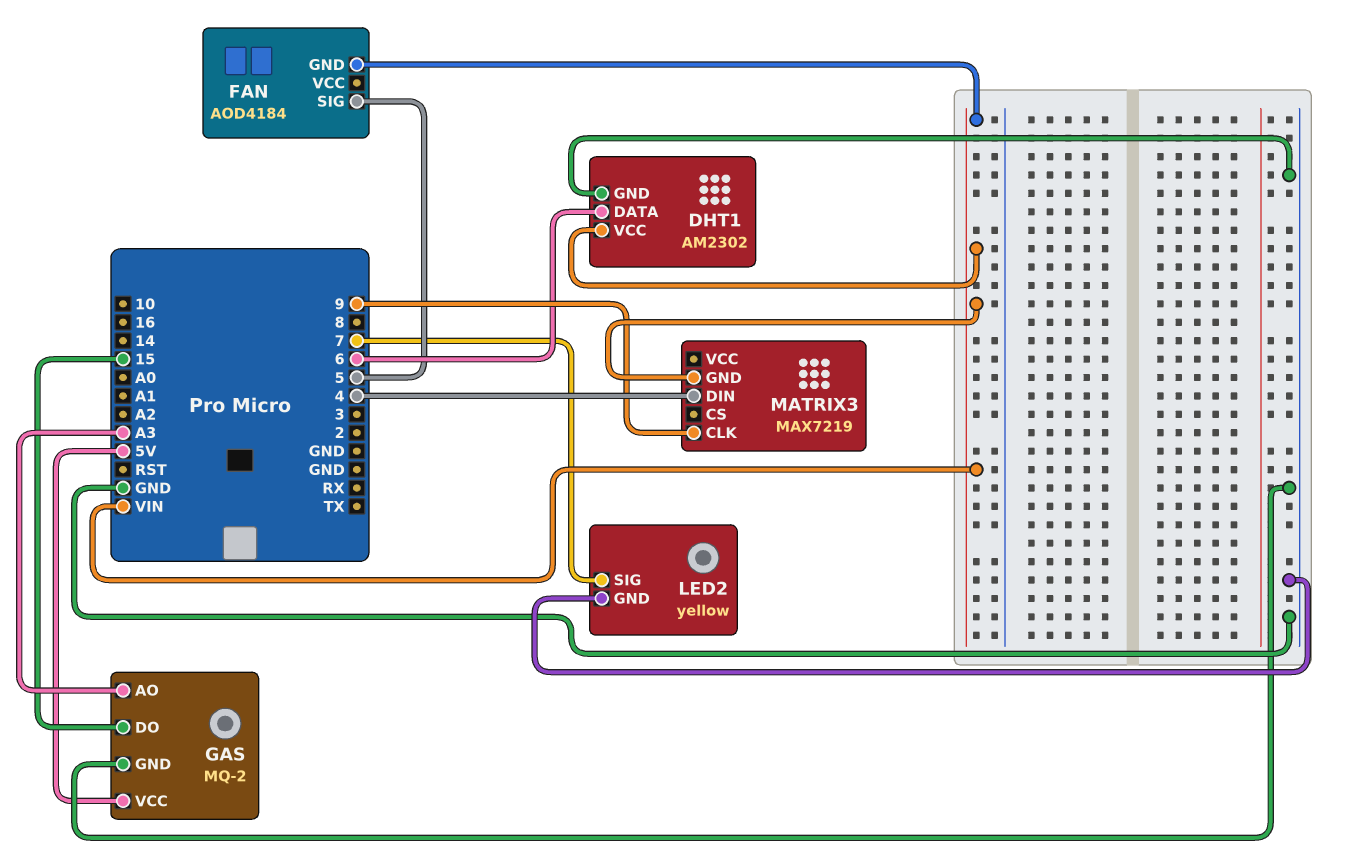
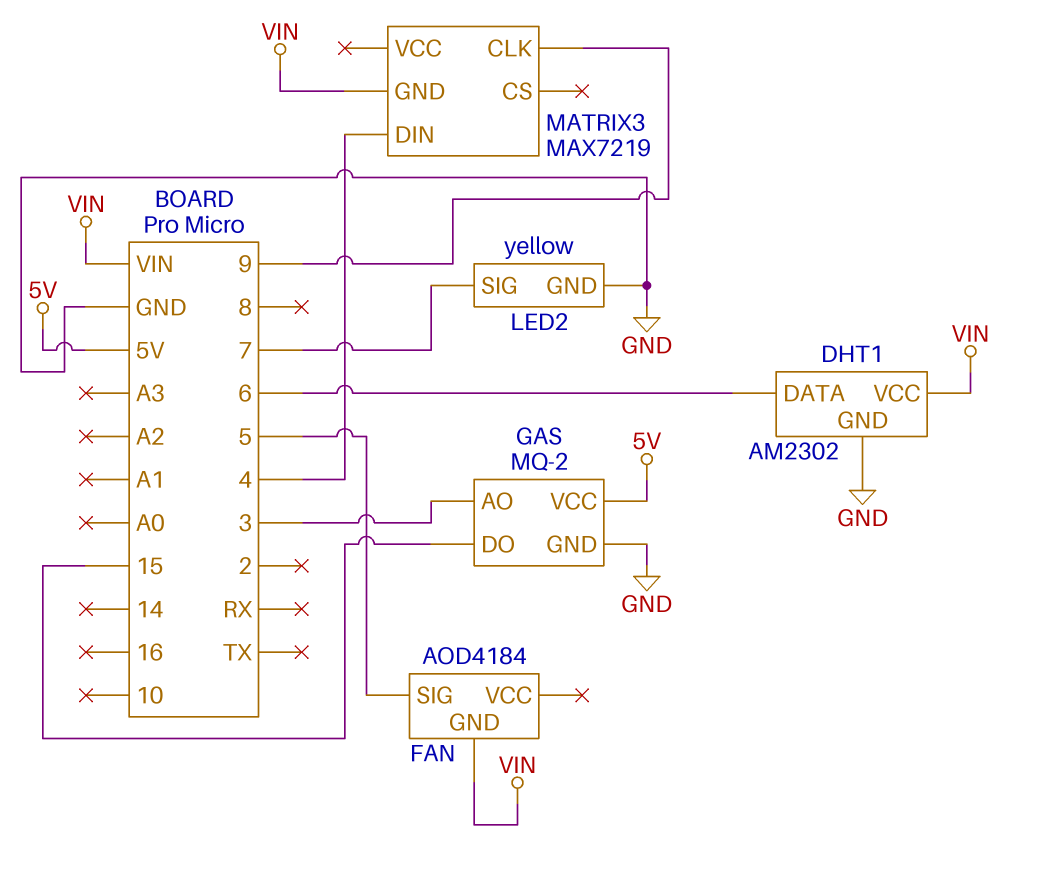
GAS pin AO: A3 -> 3

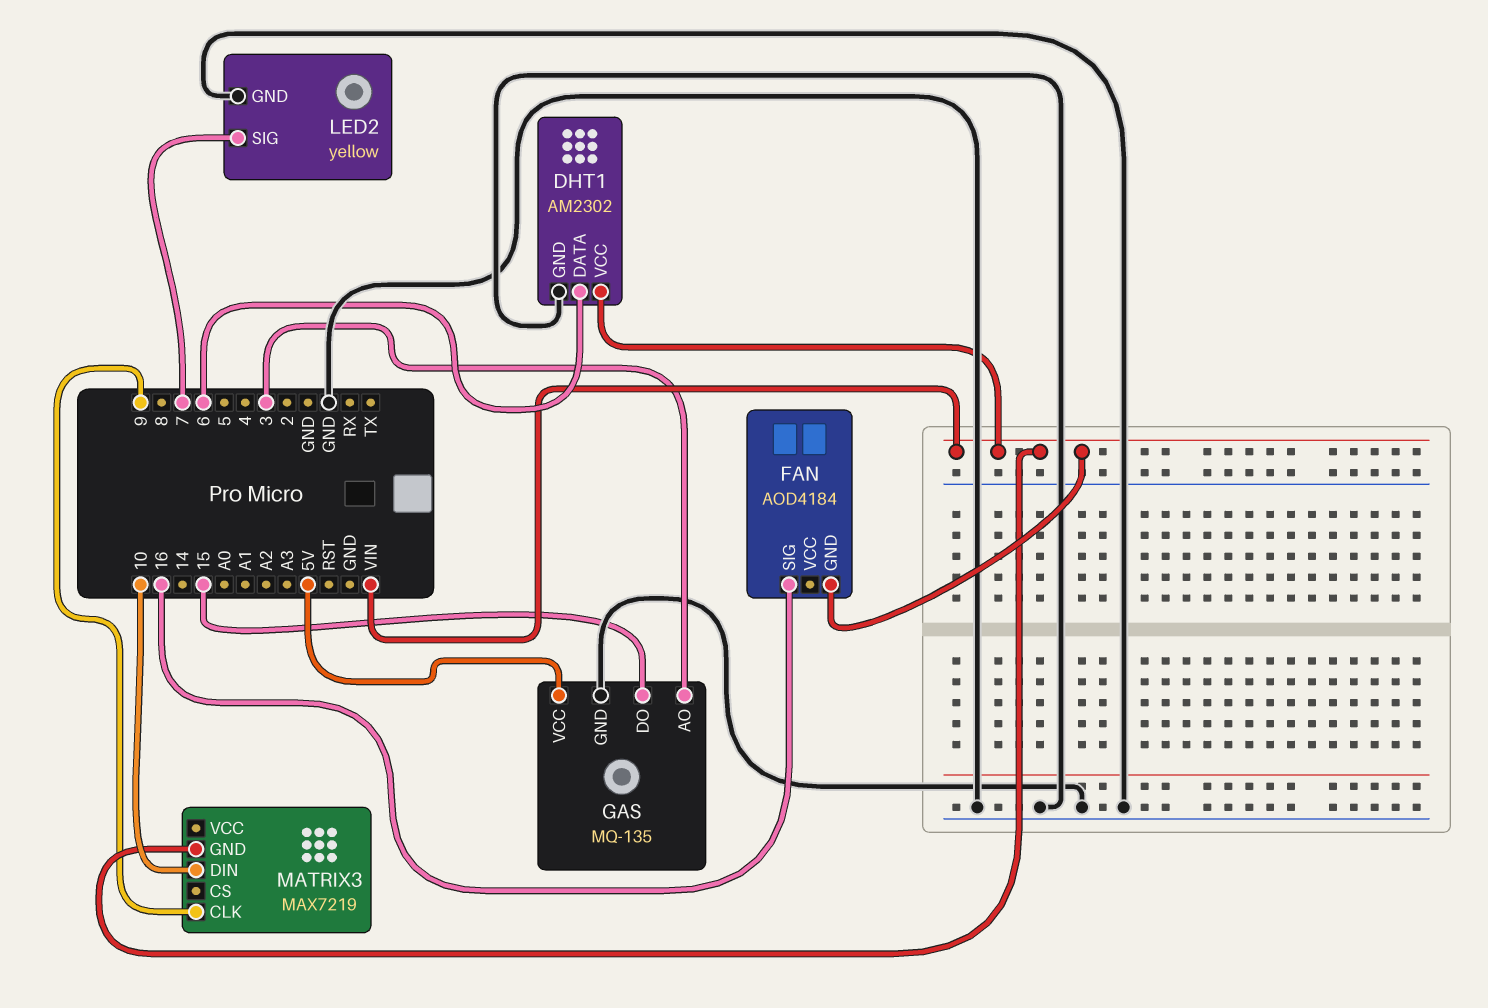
FAN pin SIG: 5 -> 16
GAS: MQ-2 -> MQ-135
MATRIX3 pin DIN: 4 -> 10

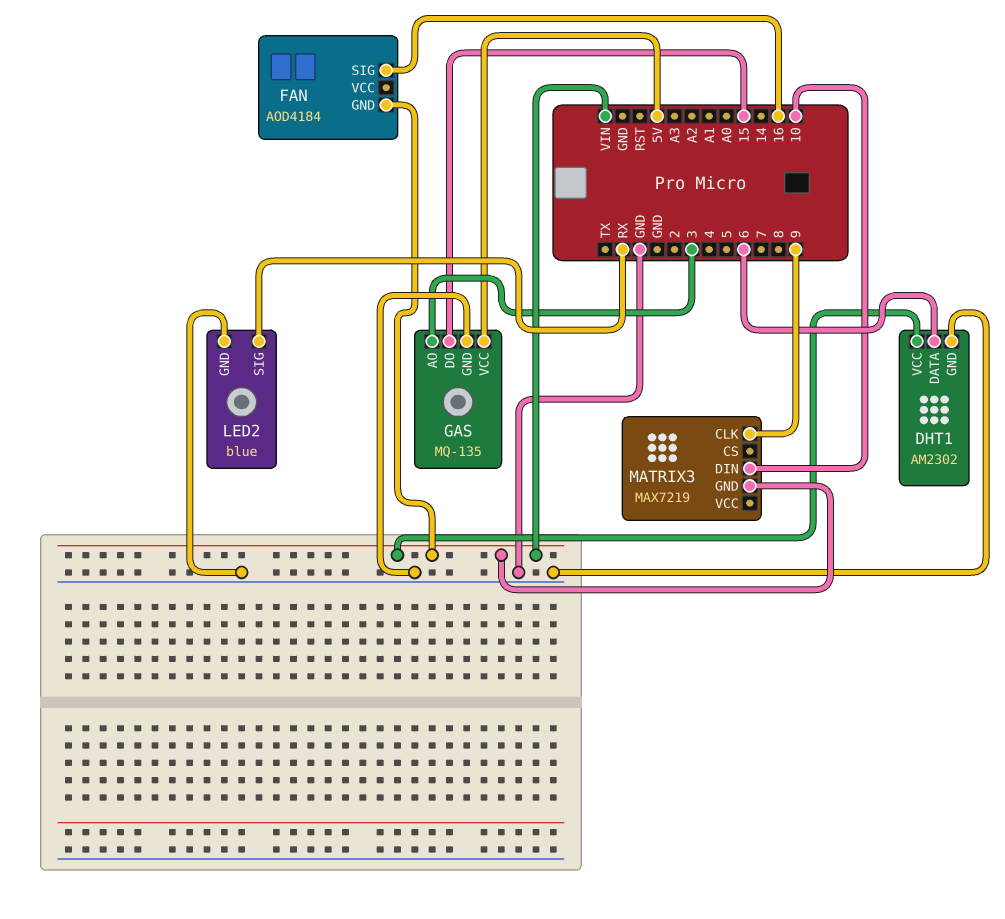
LED2: yellow -> blue
LED2 pin SIG: 7 -> RX

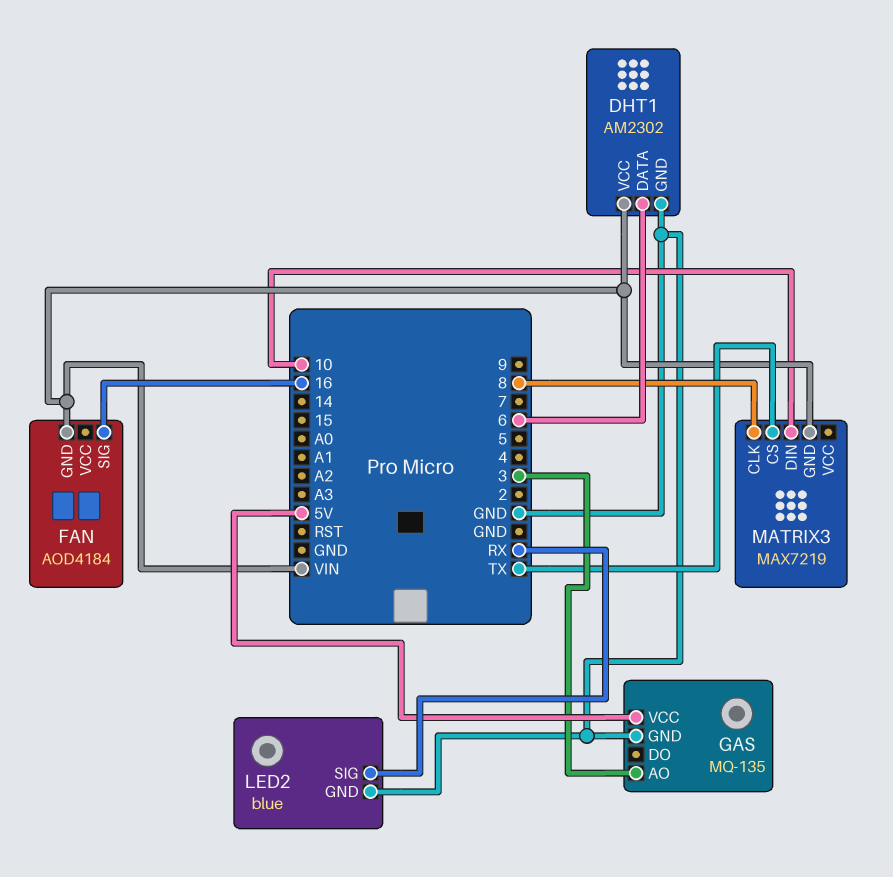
GAS pin DO: 15 -> none
MATRIX3 pin CLK: 9 -> 8
MATRIX3 pin CS: none -> TX

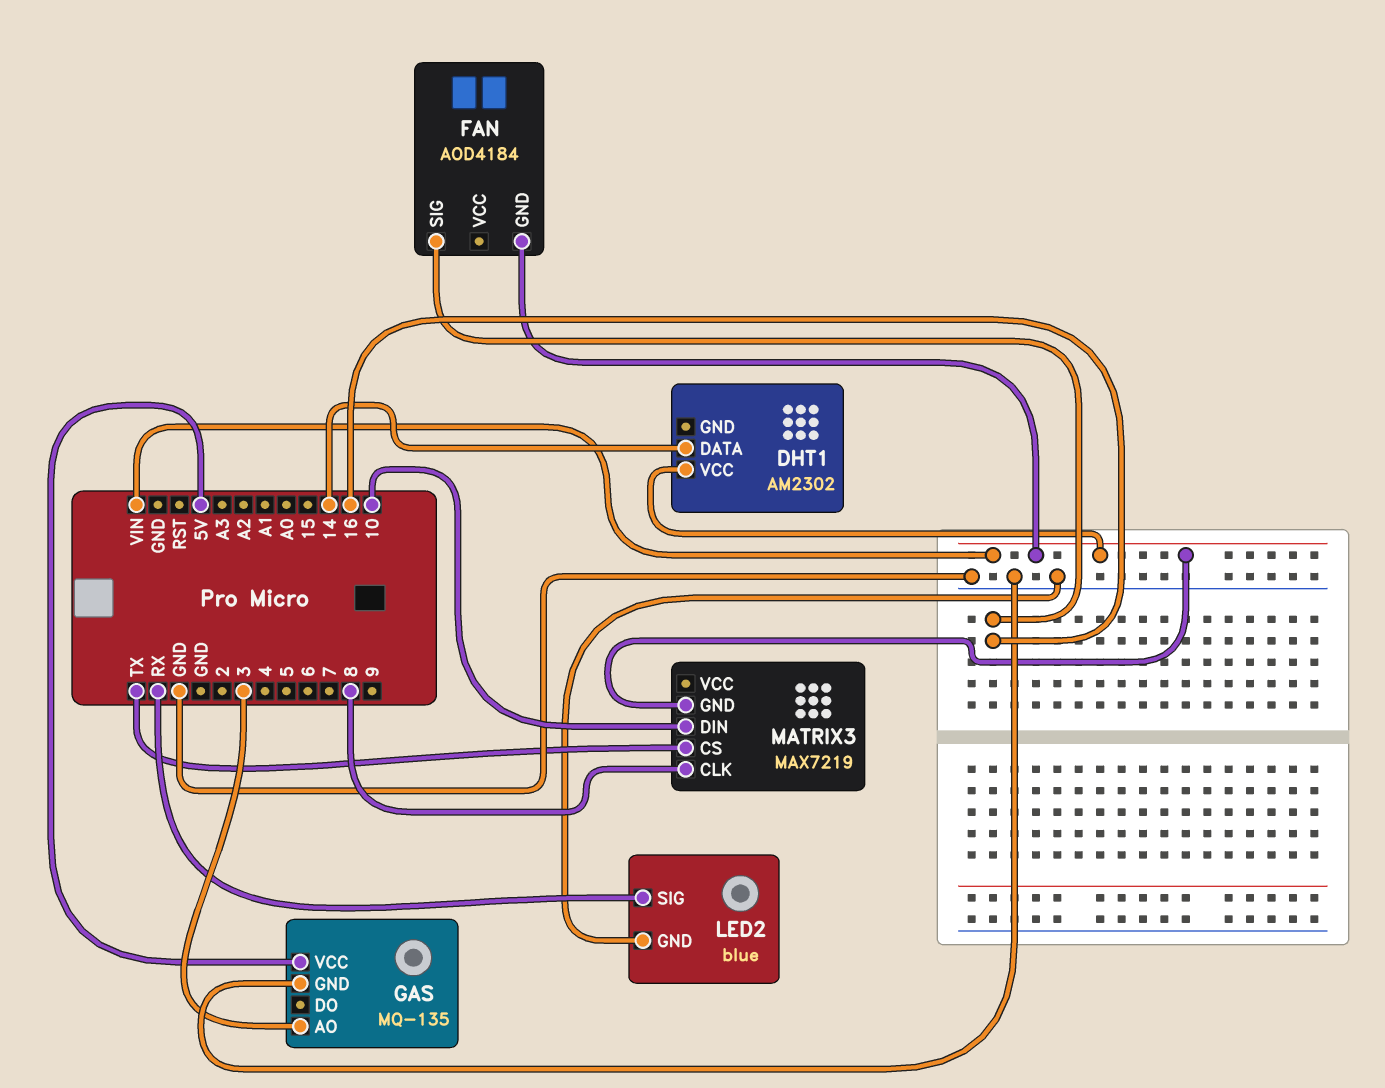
DHT1 pin DATA: 6 -> 14
DHT1 pin GND: GND -> none

